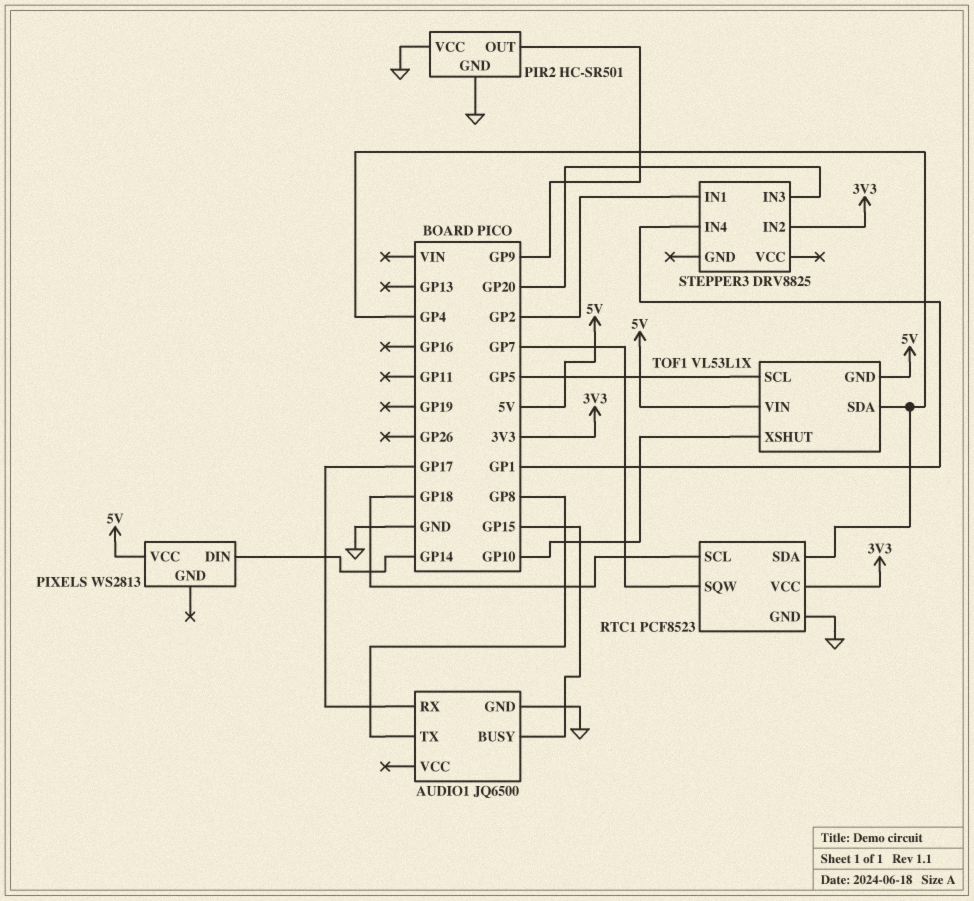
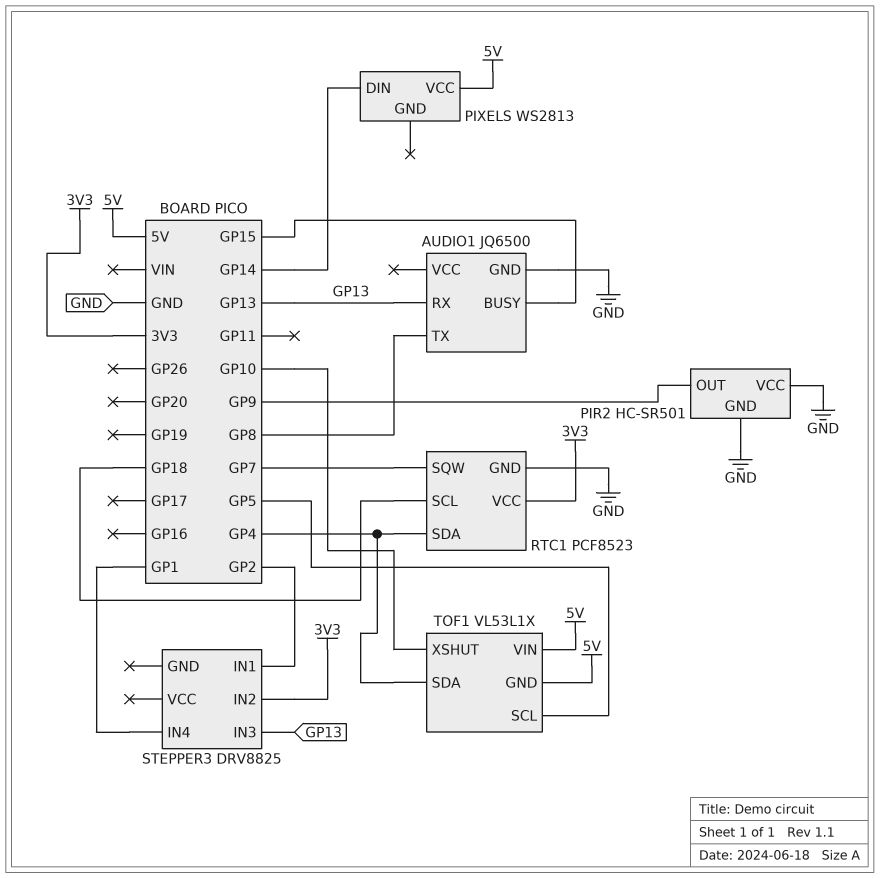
AUDIO1 pin RX: GP17 -> GP13
STEPPER3 pin IN3: GP20 -> GP13

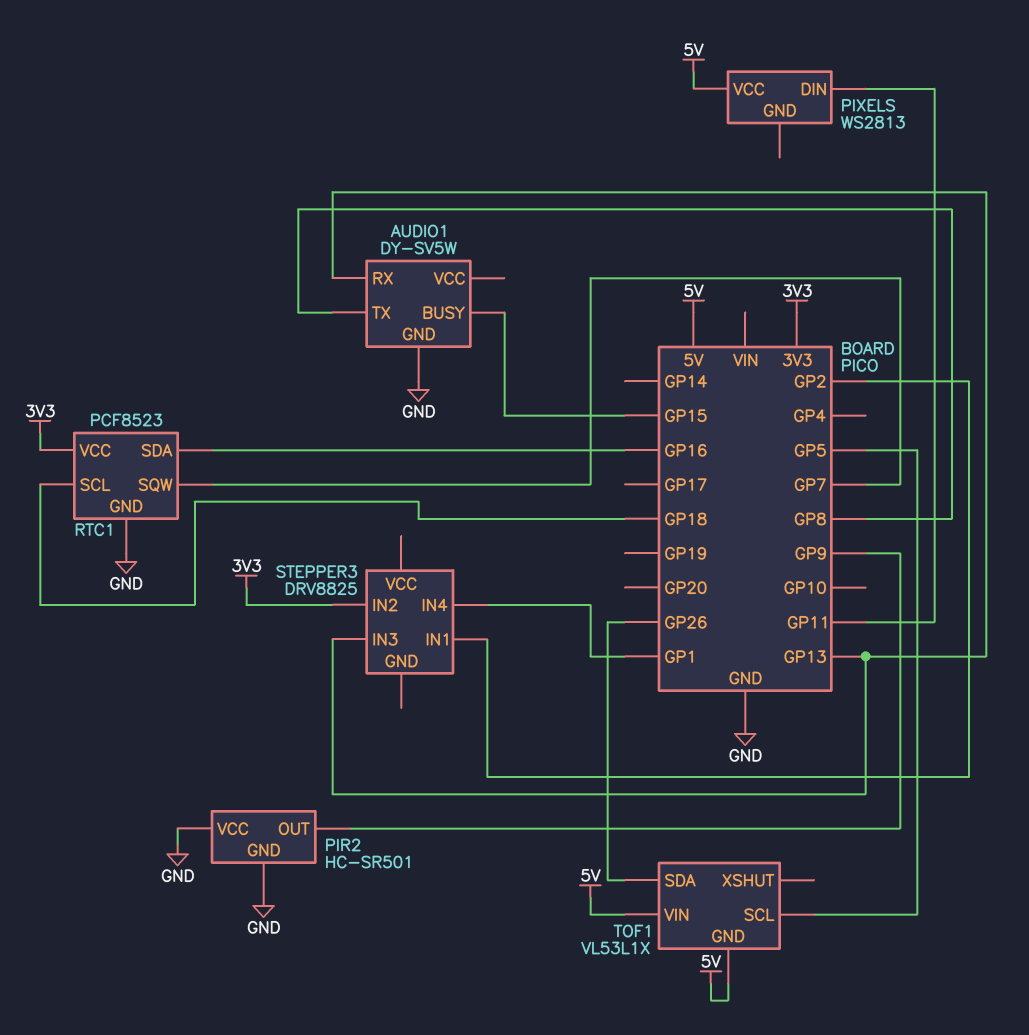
AUDIO1: JQ6500 -> DY-SV5W
PIXELS pin DIN: GP14 -> GP11
RTC1 pin SDA: GP4 -> GP16
TOF1 pin SDA: GP4 -> GP26
TOF1 pin XSHUT: GP10 -> none

